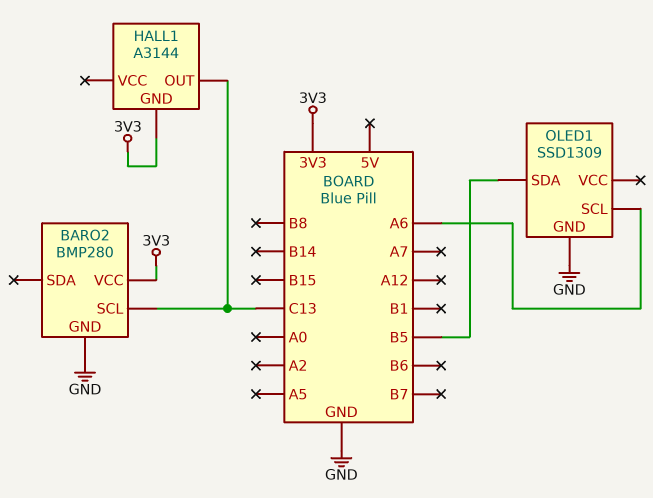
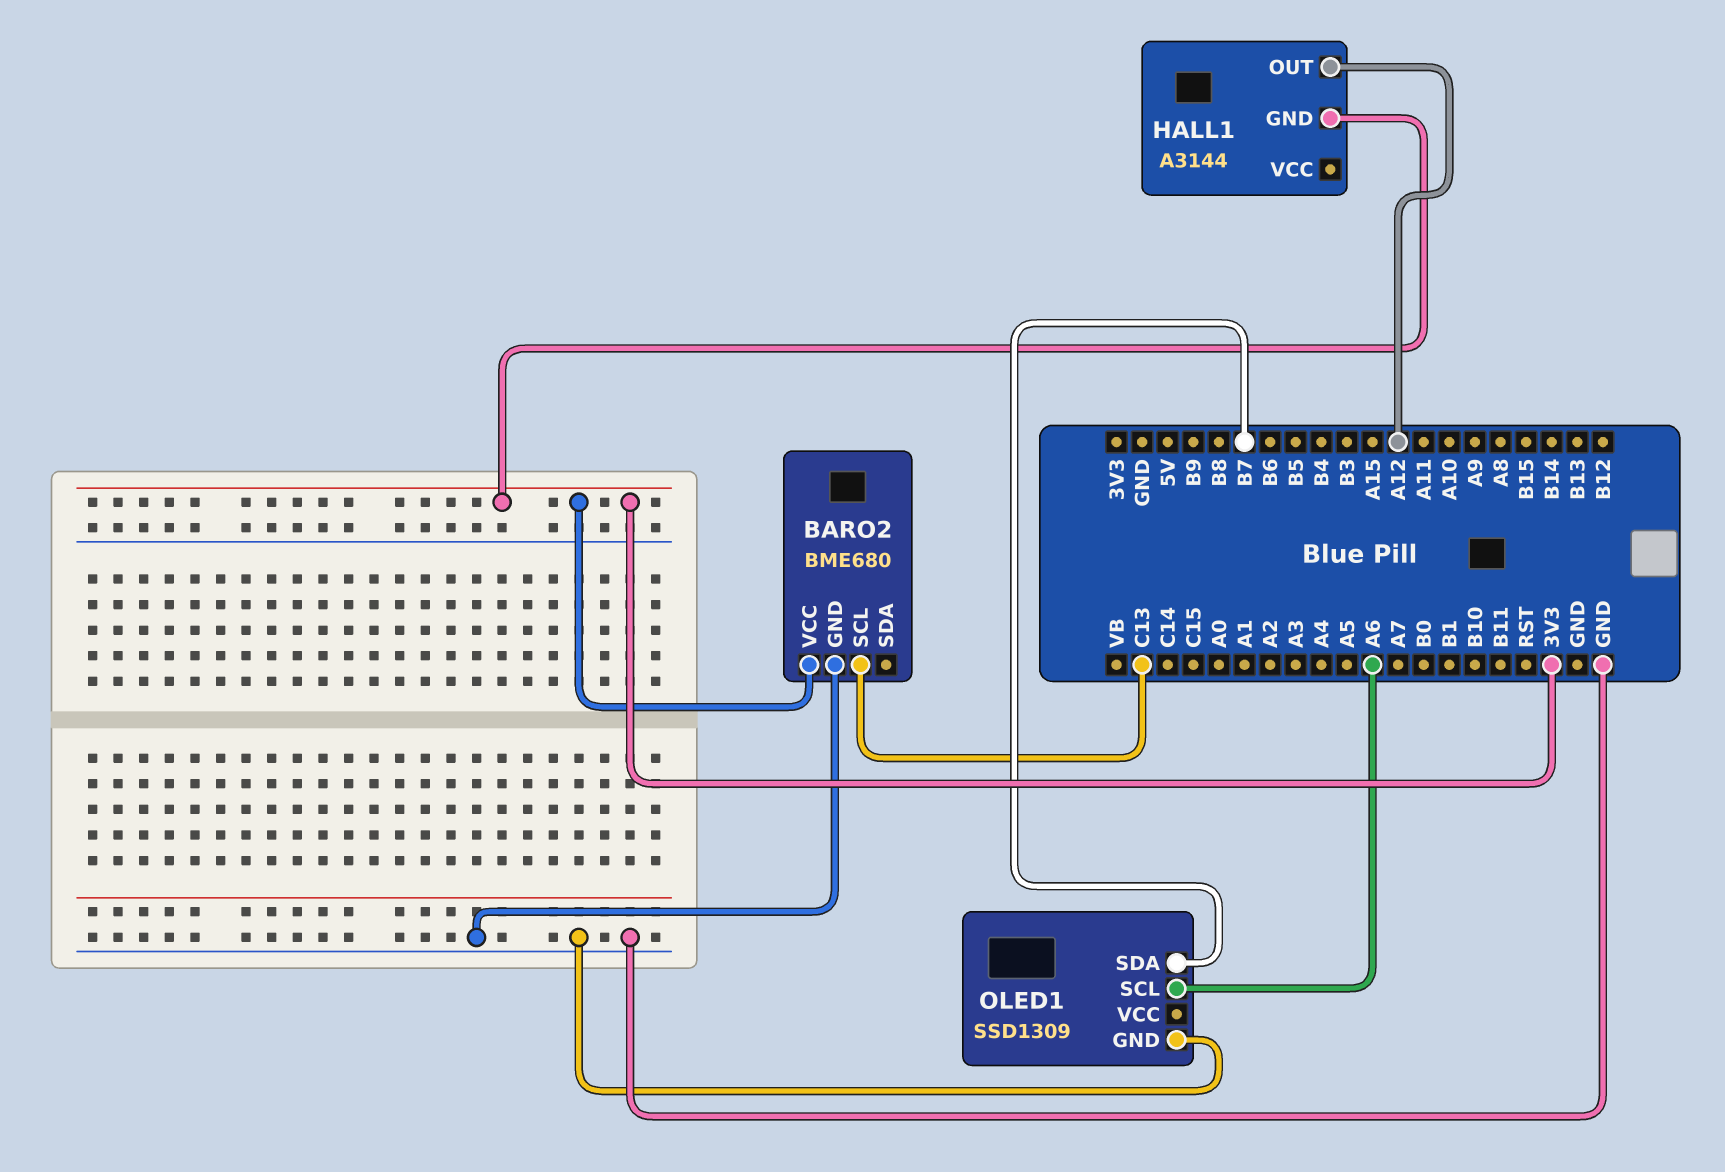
BARO2: BMP280 -> BME680
HALL1 pin OUT: C13 -> A12
OLED1 pin SDA: B5 -> B7

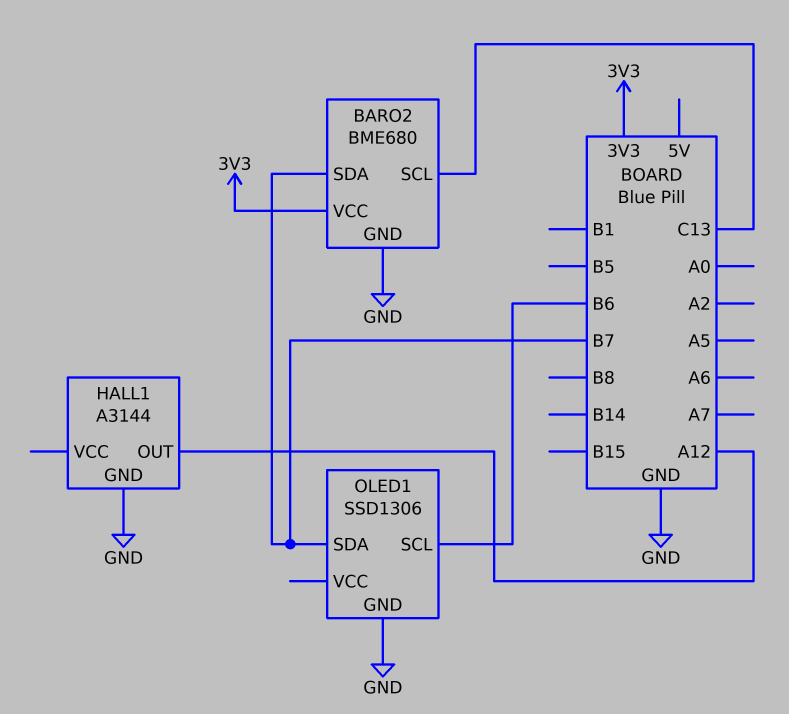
BARO2 pin SDA: none -> B7
HALL1 pin GND: 3V3 -> GND
OLED1: SSD1309 -> SSD1306
OLED1 pin SCL: A6 -> B6

